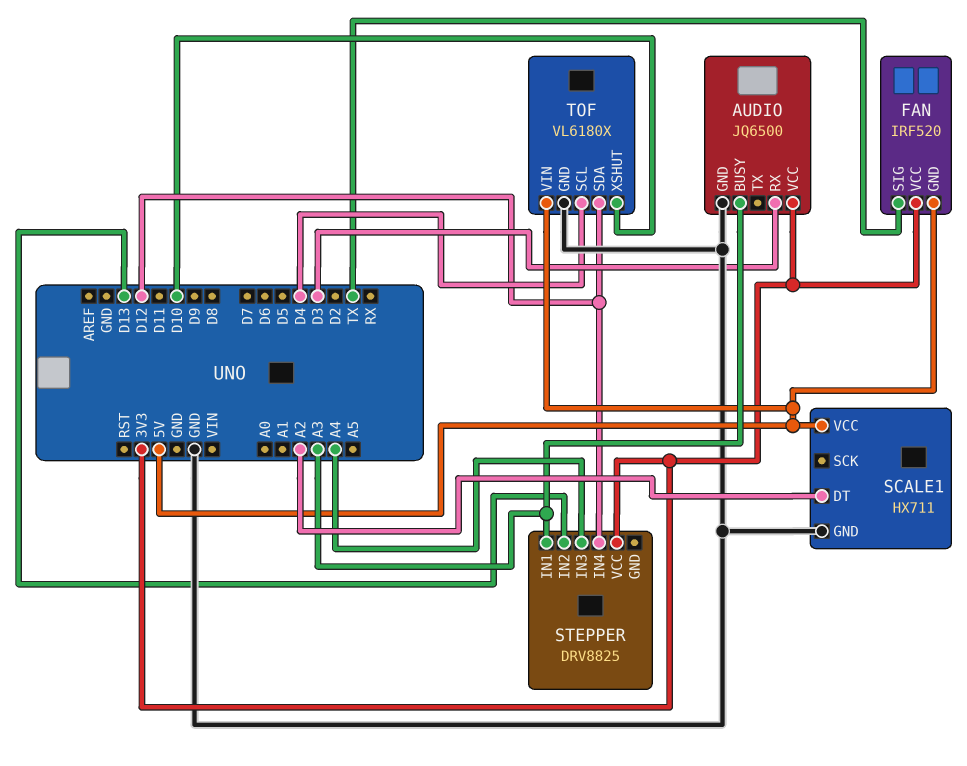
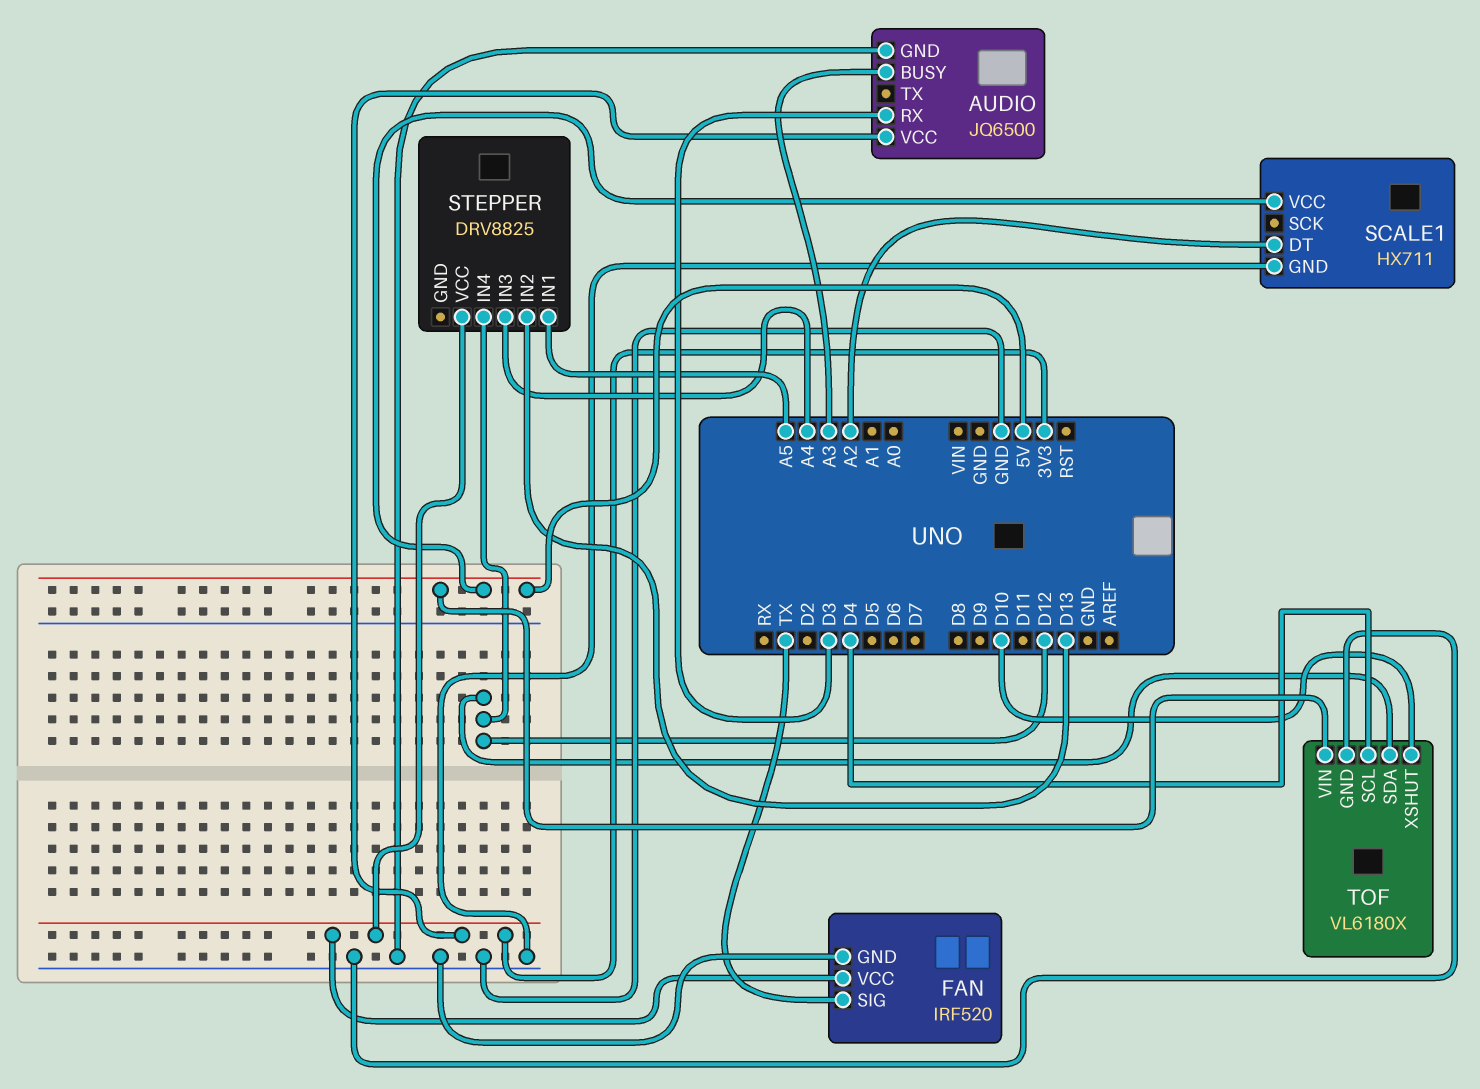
FAN pin GND: 5V -> GND
STEPPER pin IN1: A3 -> A5

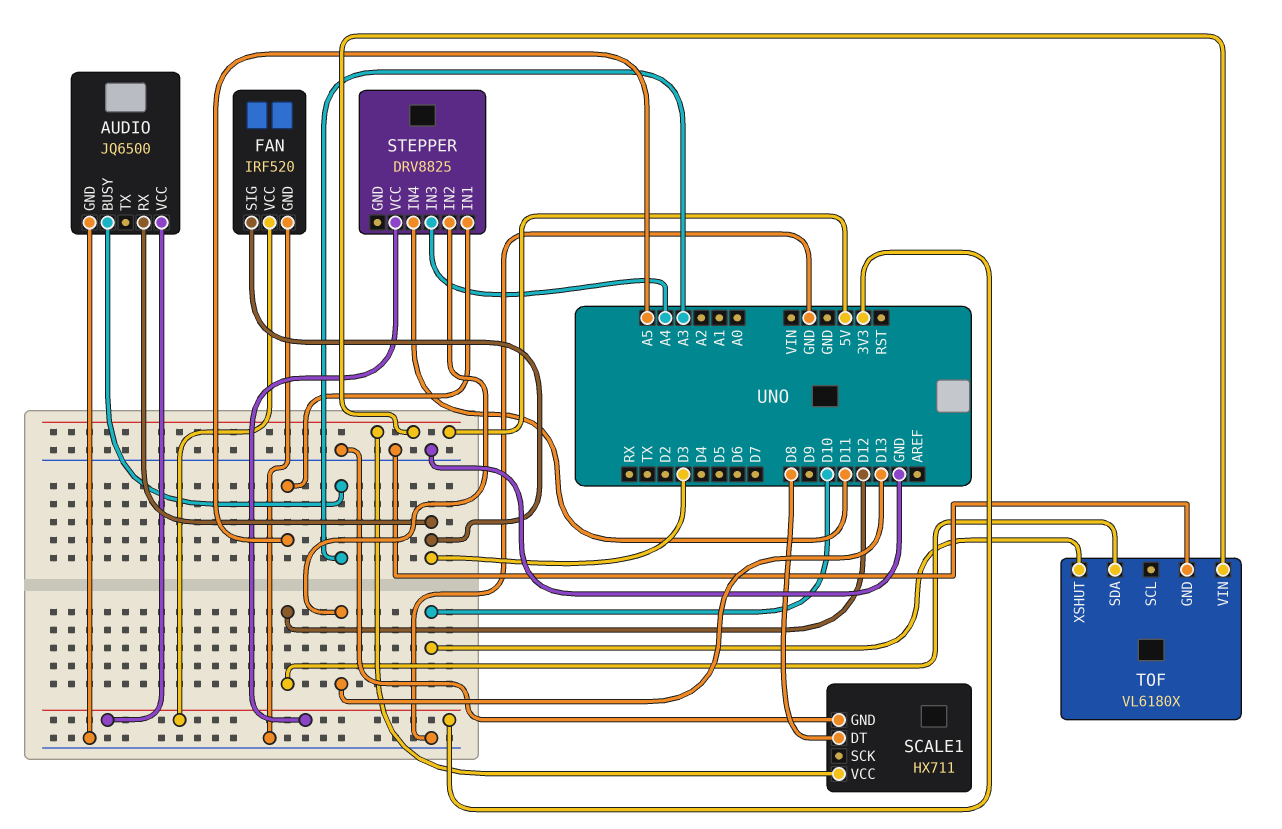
FAN pin SIG: TX -> D3
SCALE1 pin DT: A2 -> D8
STEPPER pin IN4: D12 -> D11
TOF pin SCL: D4 -> none

